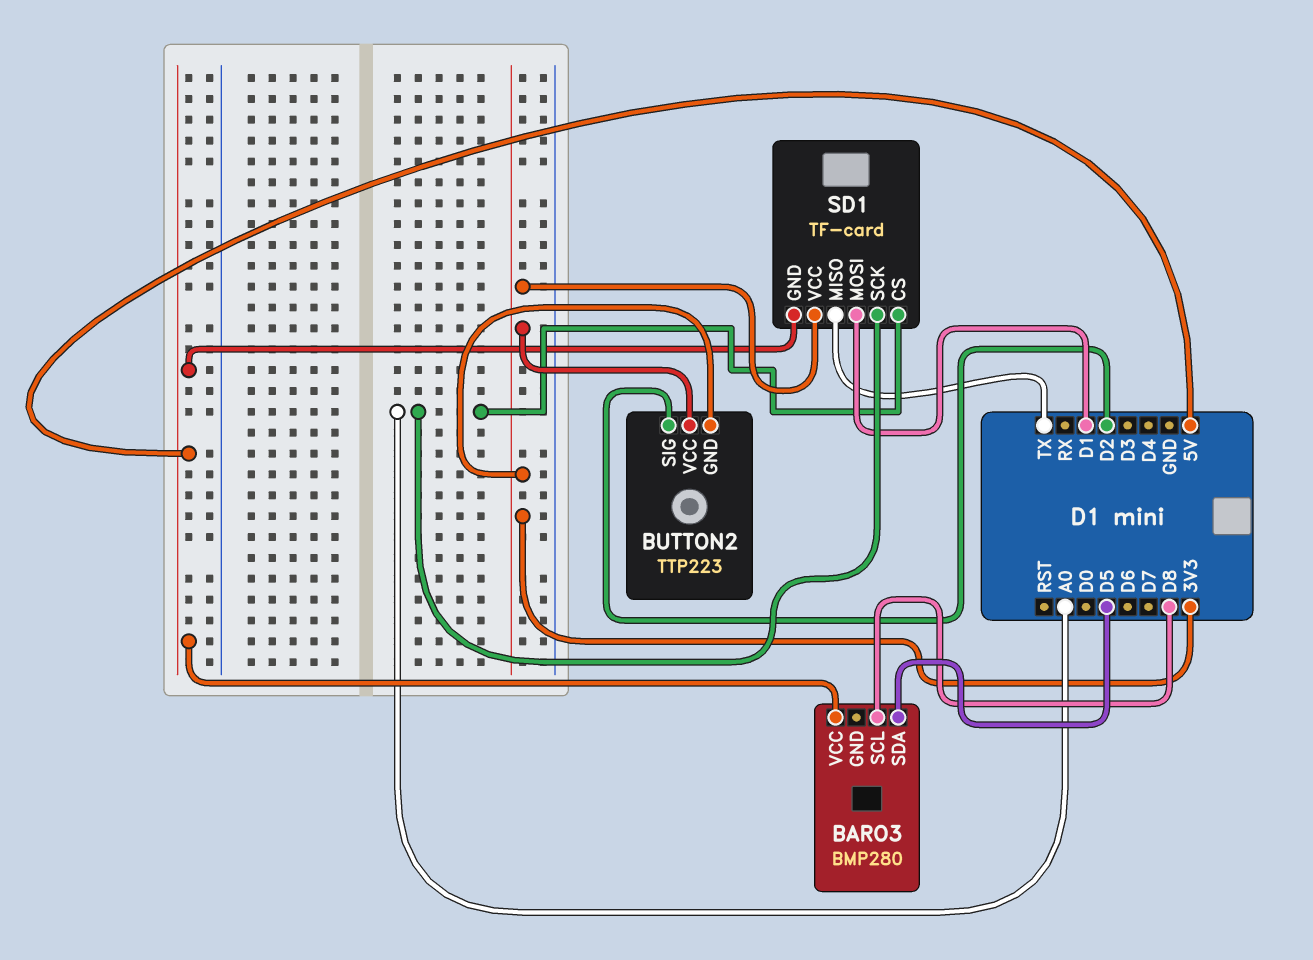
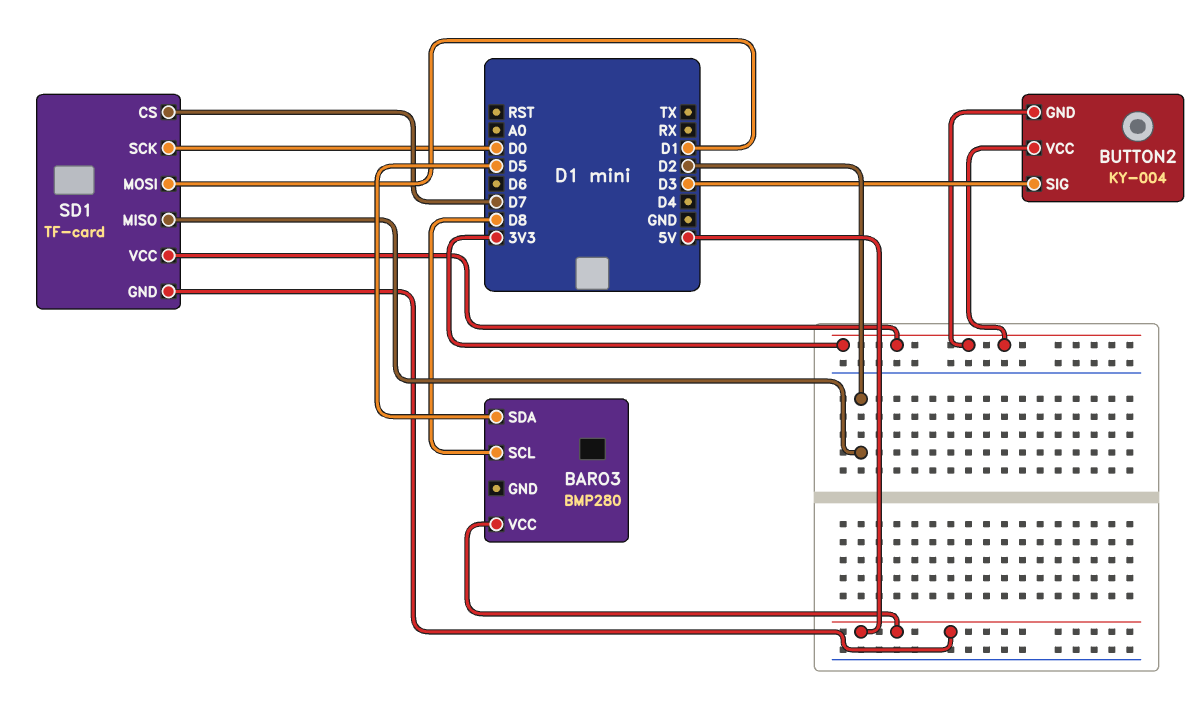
BUTTON2: TTP223 -> KY-004
BUTTON2 pin SIG: D2 -> D3
SD1 pin CS: A0 -> D7
SD1 pin MISO: TX -> D2
SD1 pin SCK: A0 -> D0

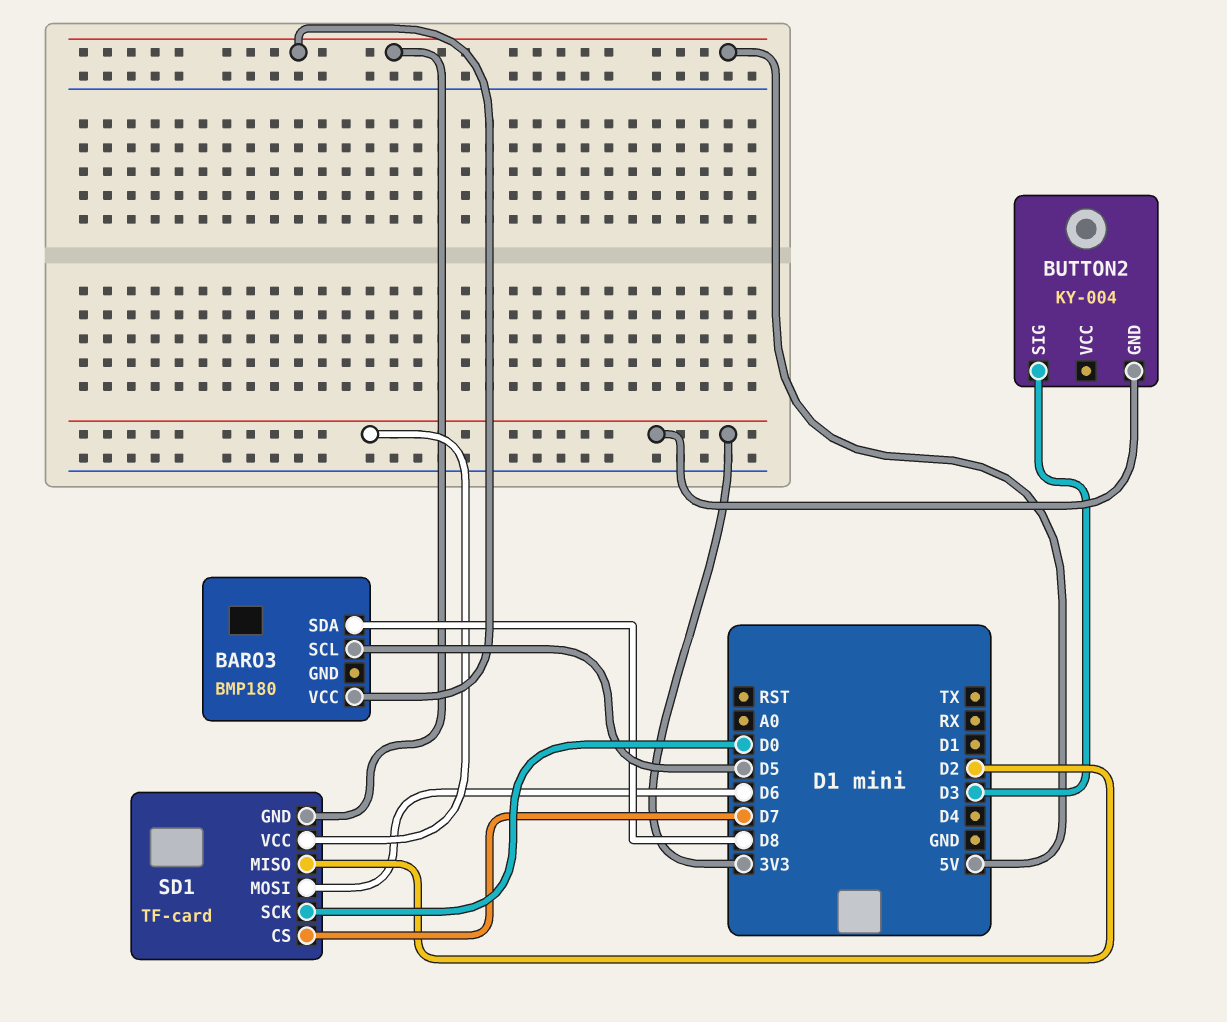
BARO3: BMP280 -> BMP180
BARO3 pin SCL: D8 -> D5
BARO3 pin SDA: D5 -> D8
BUTTON2 pin VCC: 3V3 -> none
SD1 pin MOSI: D1 -> D6

